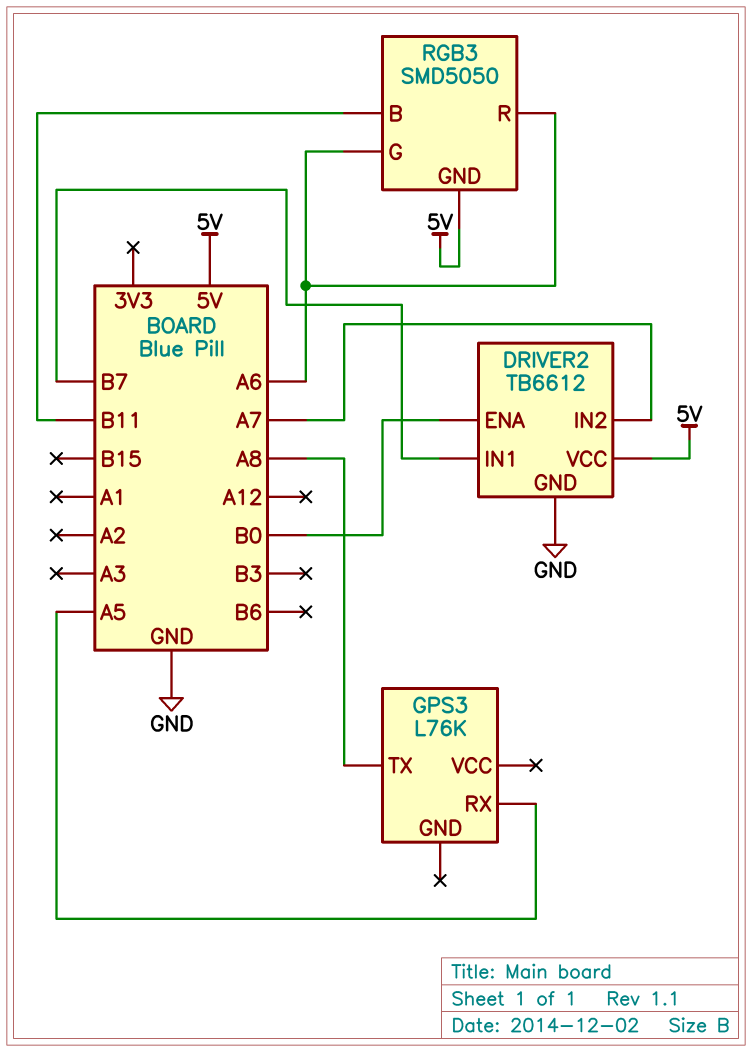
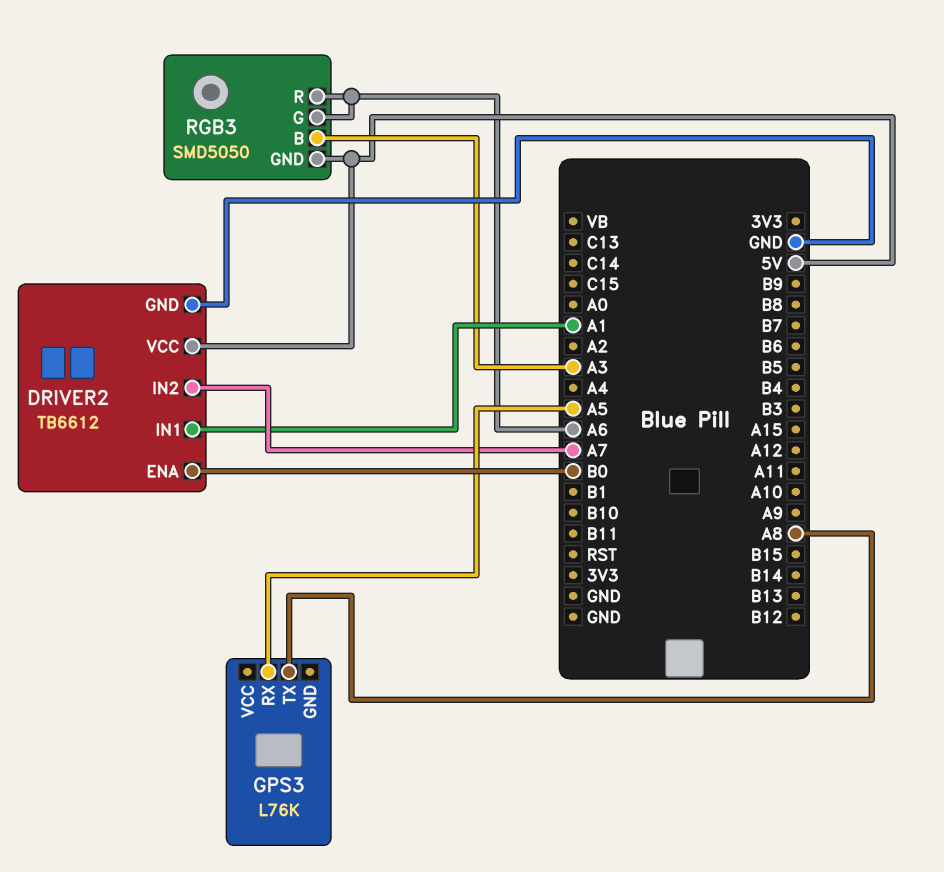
DRIVER2 pin IN1: B7 -> A1
RGB3 pin B: B11 -> A3

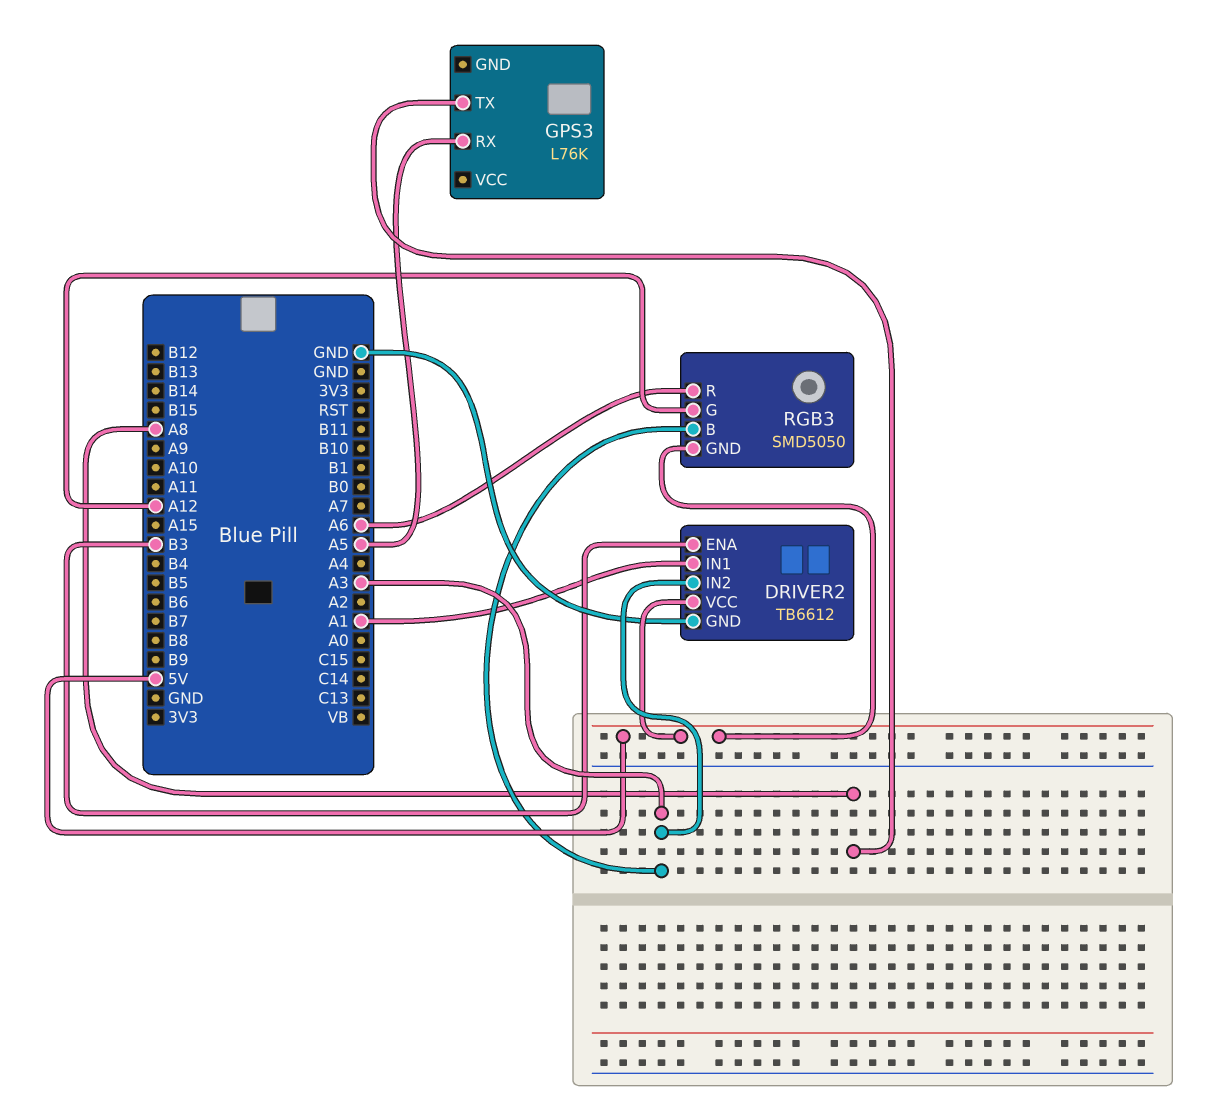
DRIVER2 pin ENA: B0 -> B3
DRIVER2 pin IN2: A7 -> A3
RGB3 pin G: A6 -> A12

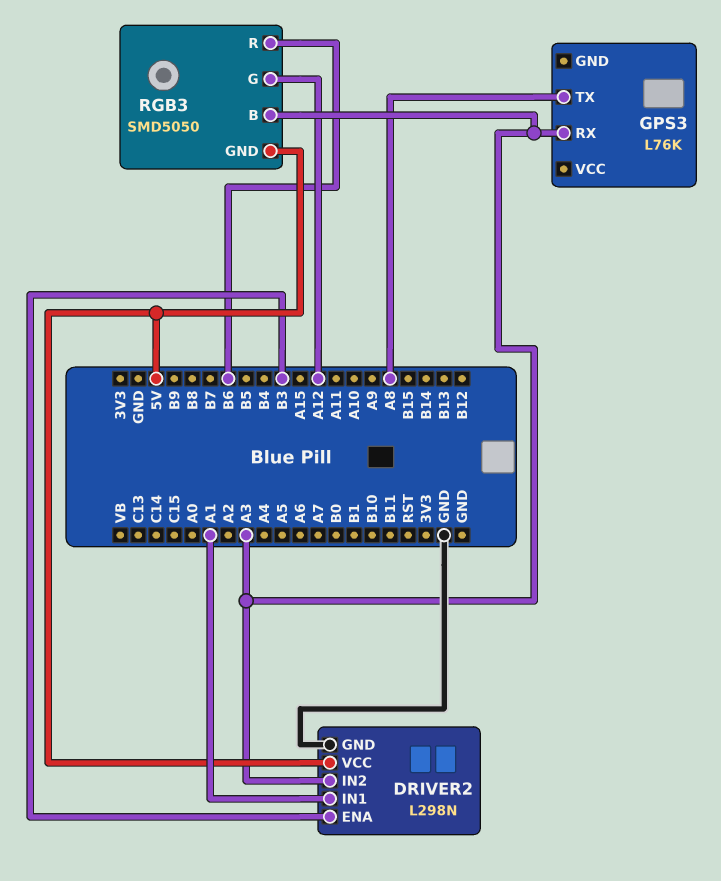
DRIVER2: TB6612 -> L298N
GPS3 pin RX: A5 -> A3
RGB3 pin R: A6 -> B6

